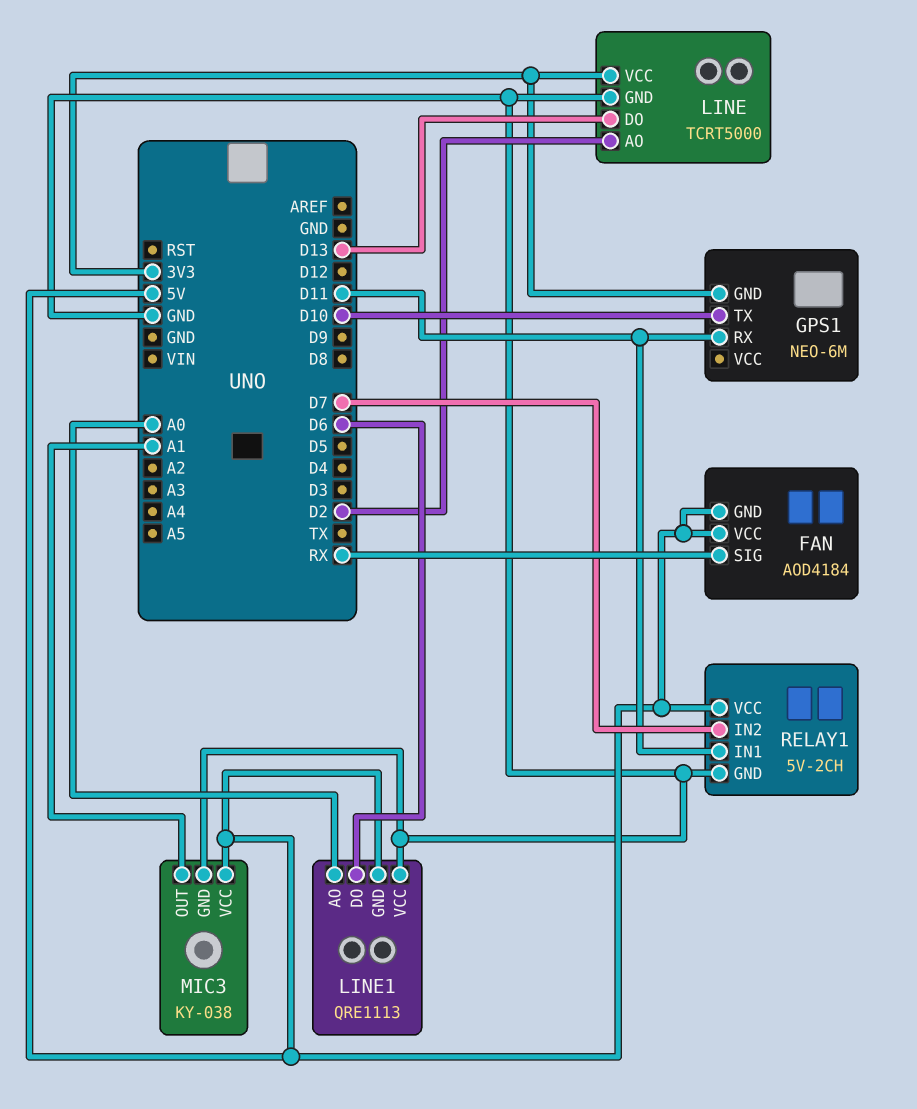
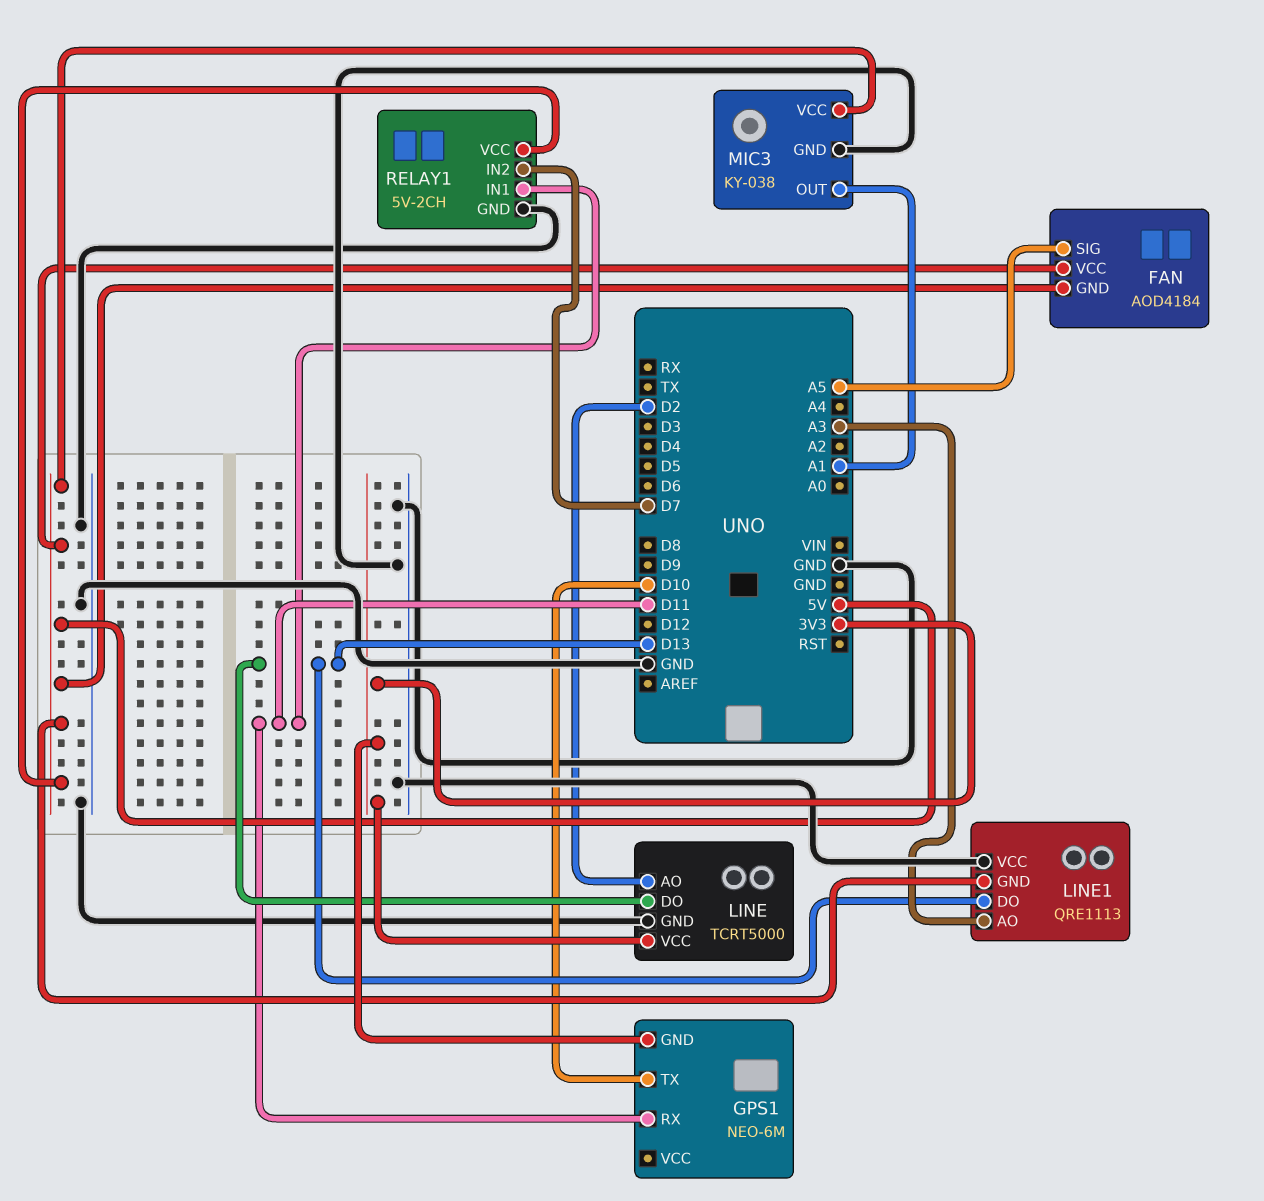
FAN pin SIG: RX -> A5
LINE1 pin AO: A0 -> A3
LINE1 pin DO: D6 -> D13

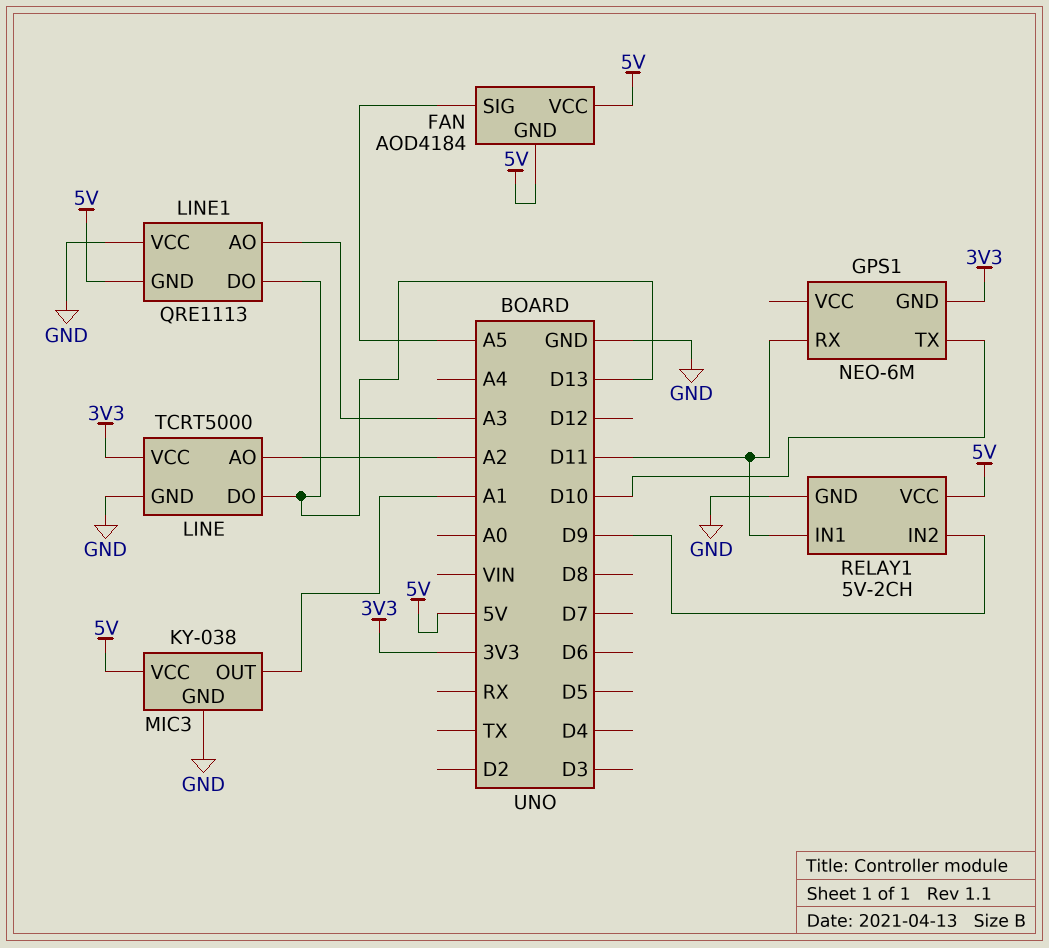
LINE pin AO: D2 -> A2
RELAY1 pin IN2: D7 -> D9

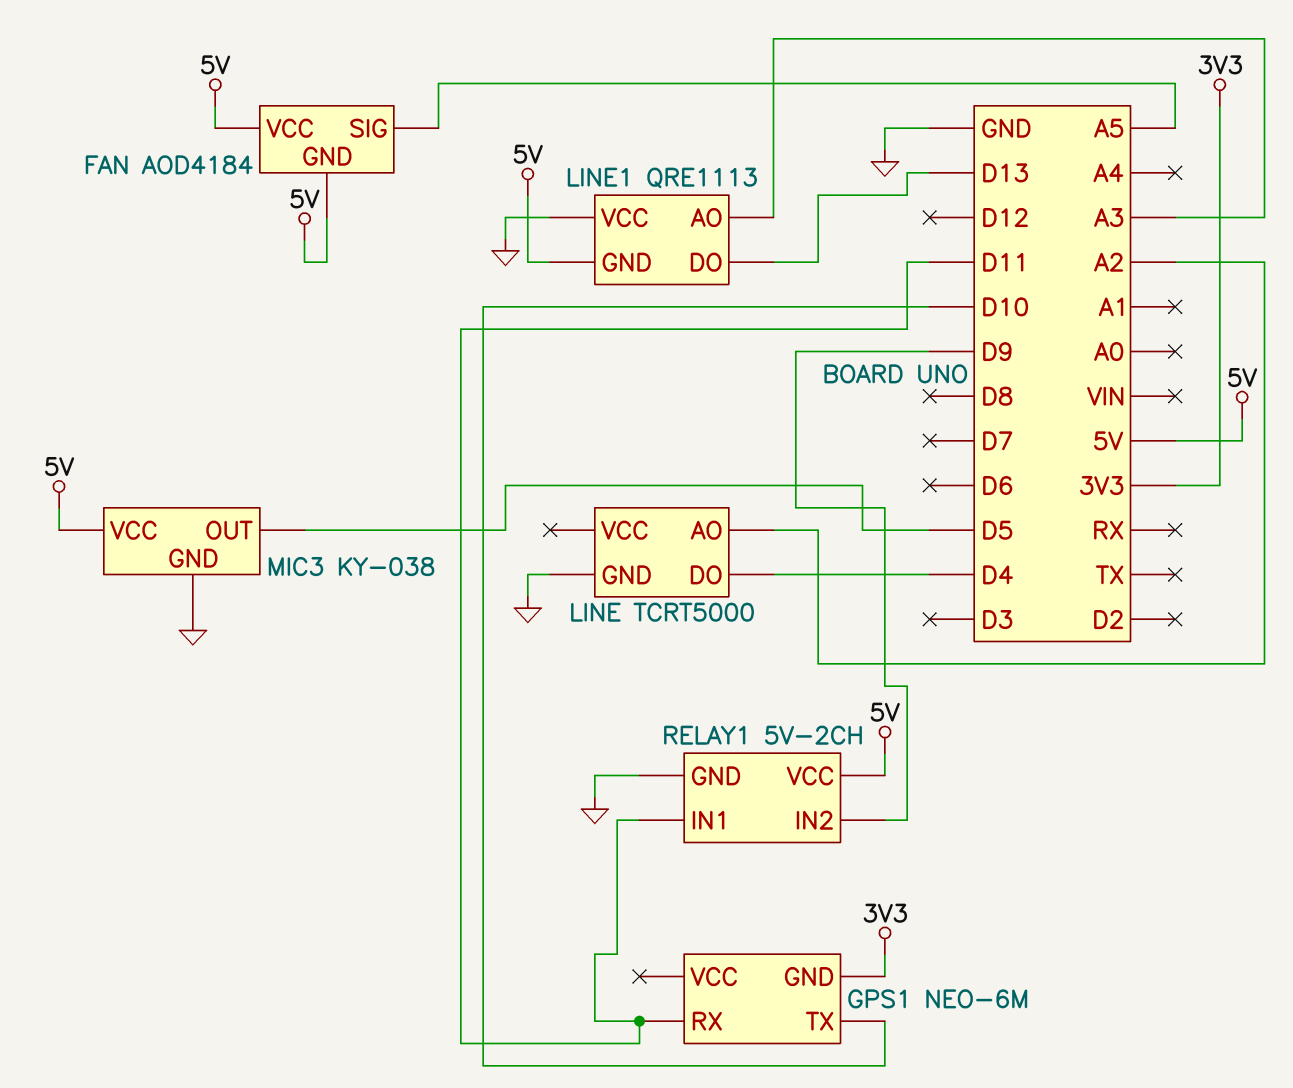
LINE pin DO: D13 -> D4
LINE pin VCC: 3V3 -> none
MIC3 pin OUT: A1 -> D5

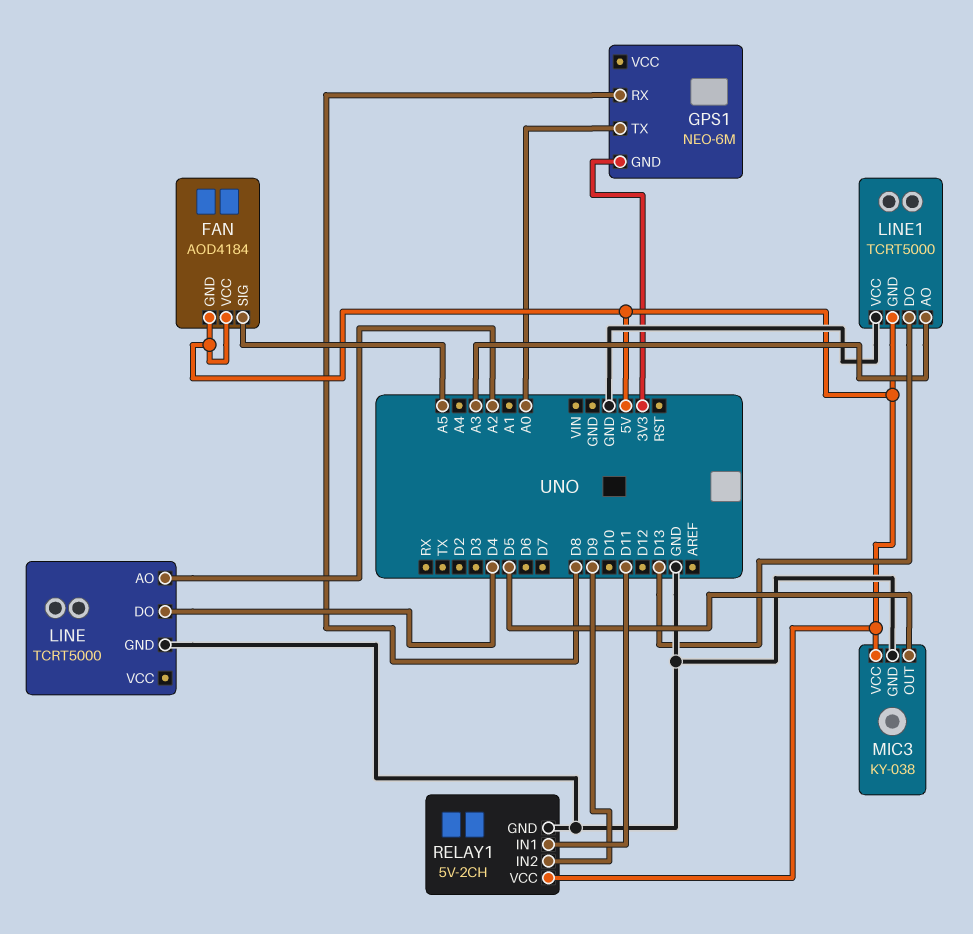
GPS1 pin RX: D11 -> D8
GPS1 pin TX: D10 -> A0
LINE1: QRE1113 -> TCRT5000

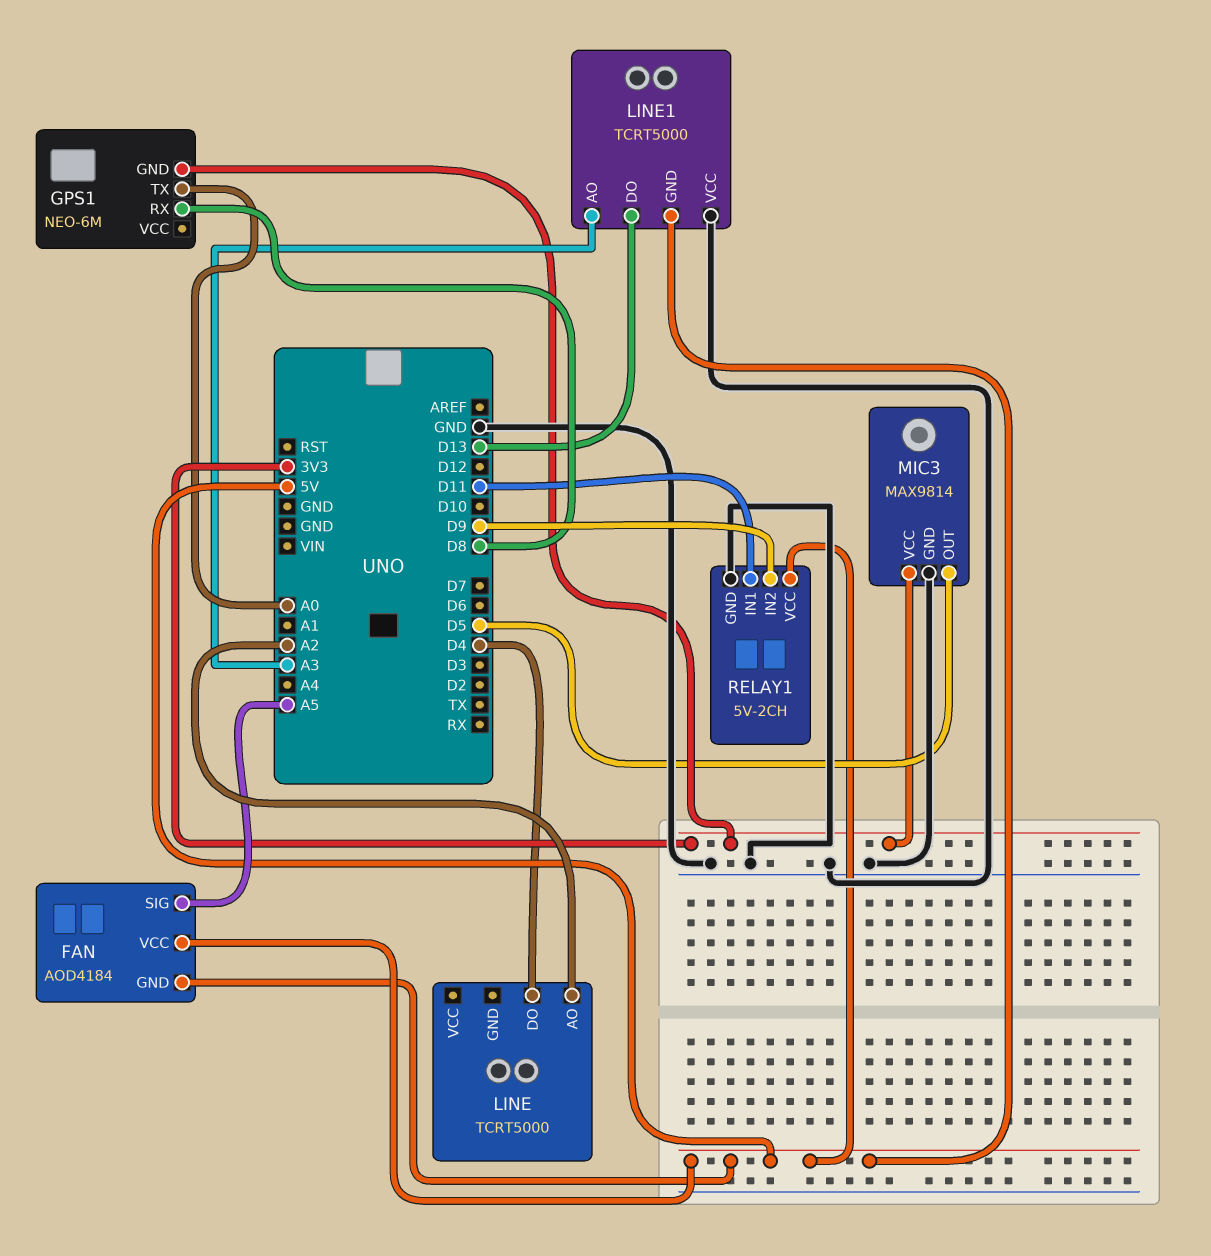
LINE pin GND: GND -> none
MIC3: KY-038 -> MAX9814
MIC3 pin VCC: 5V -> 3V3

